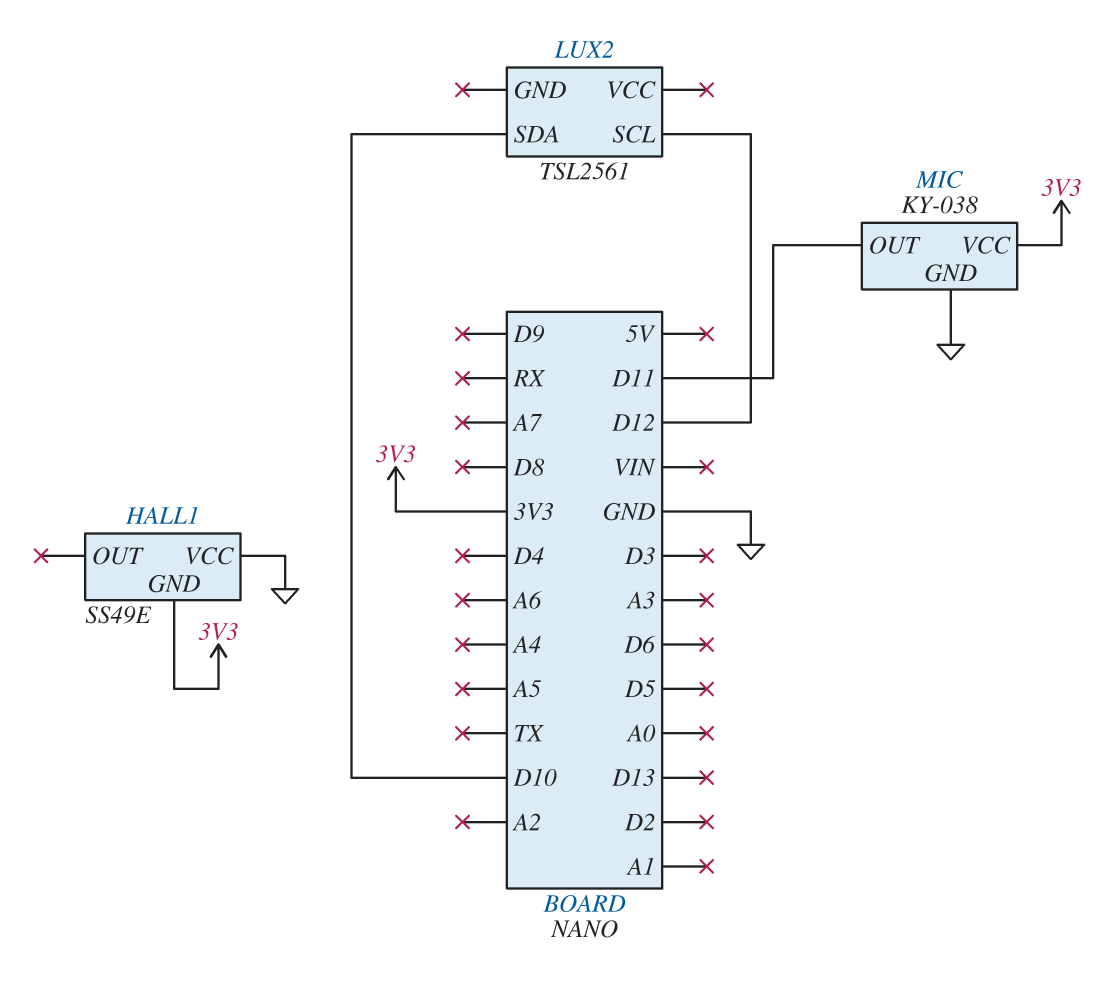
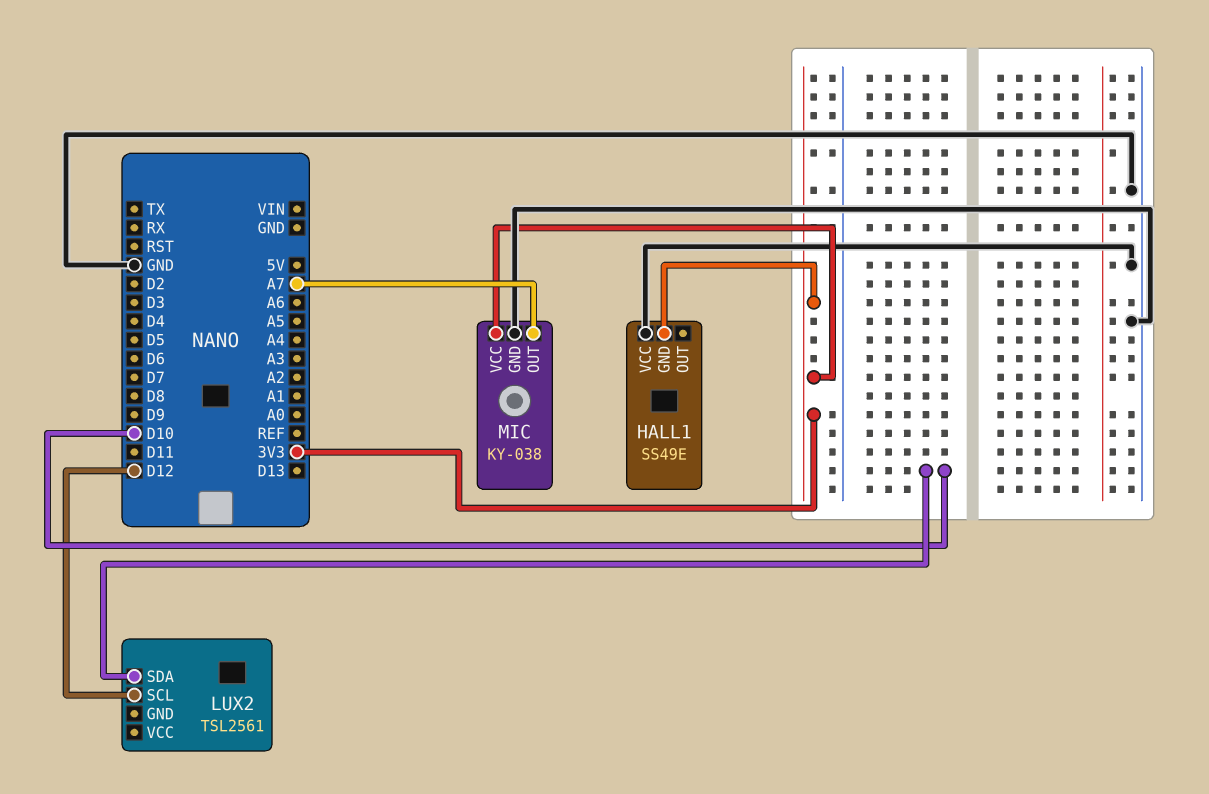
MIC pin OUT: D11 -> A7

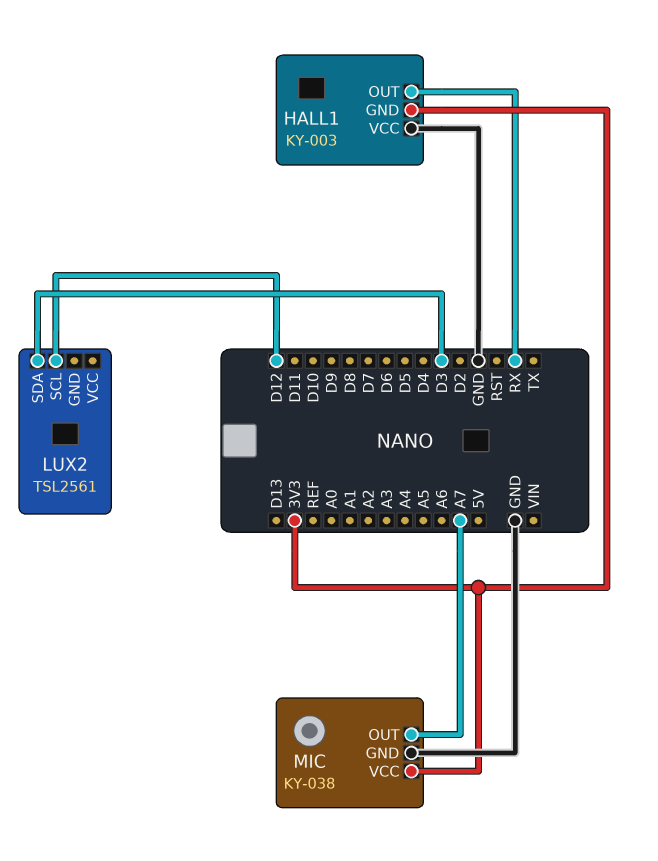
HALL1: SS49E -> KY-003
HALL1 pin OUT: none -> RX
LUX2 pin SDA: D10 -> D3

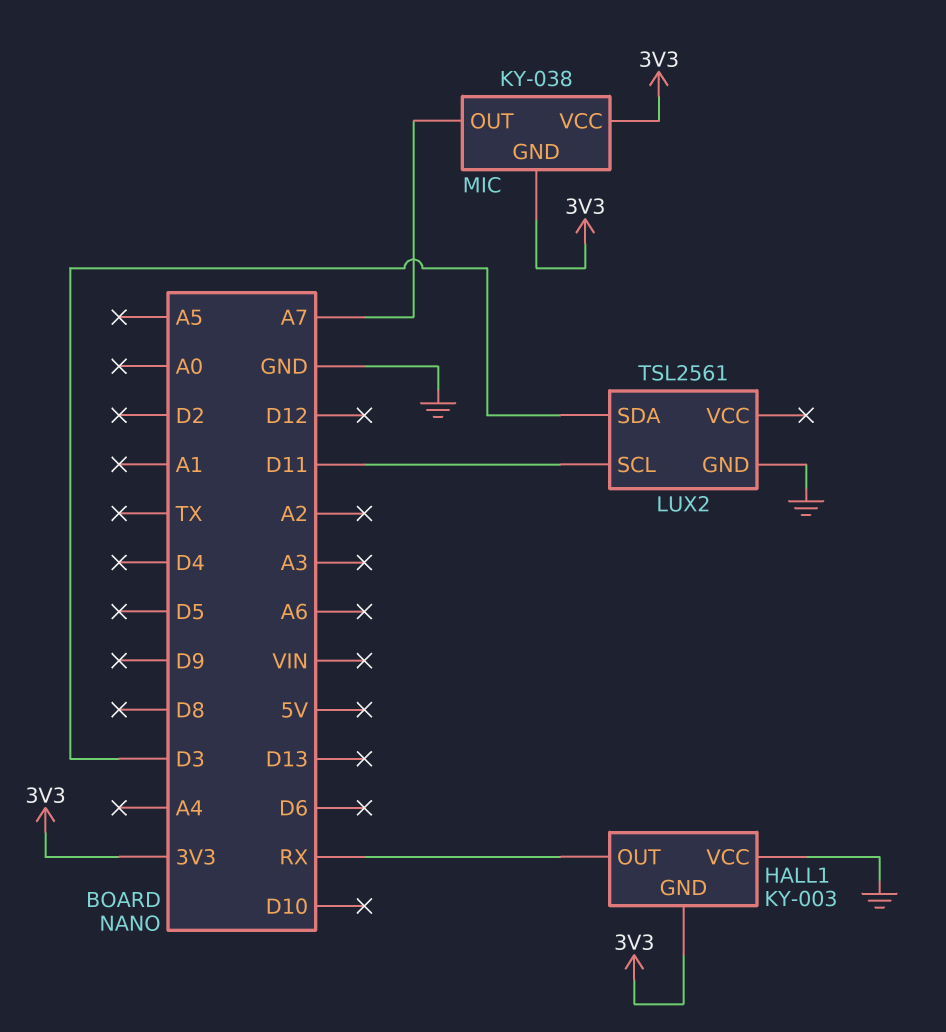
LUX2 pin GND: none -> GND
LUX2 pin SCL: D12 -> D11
MIC pin GND: GND -> 3V3

